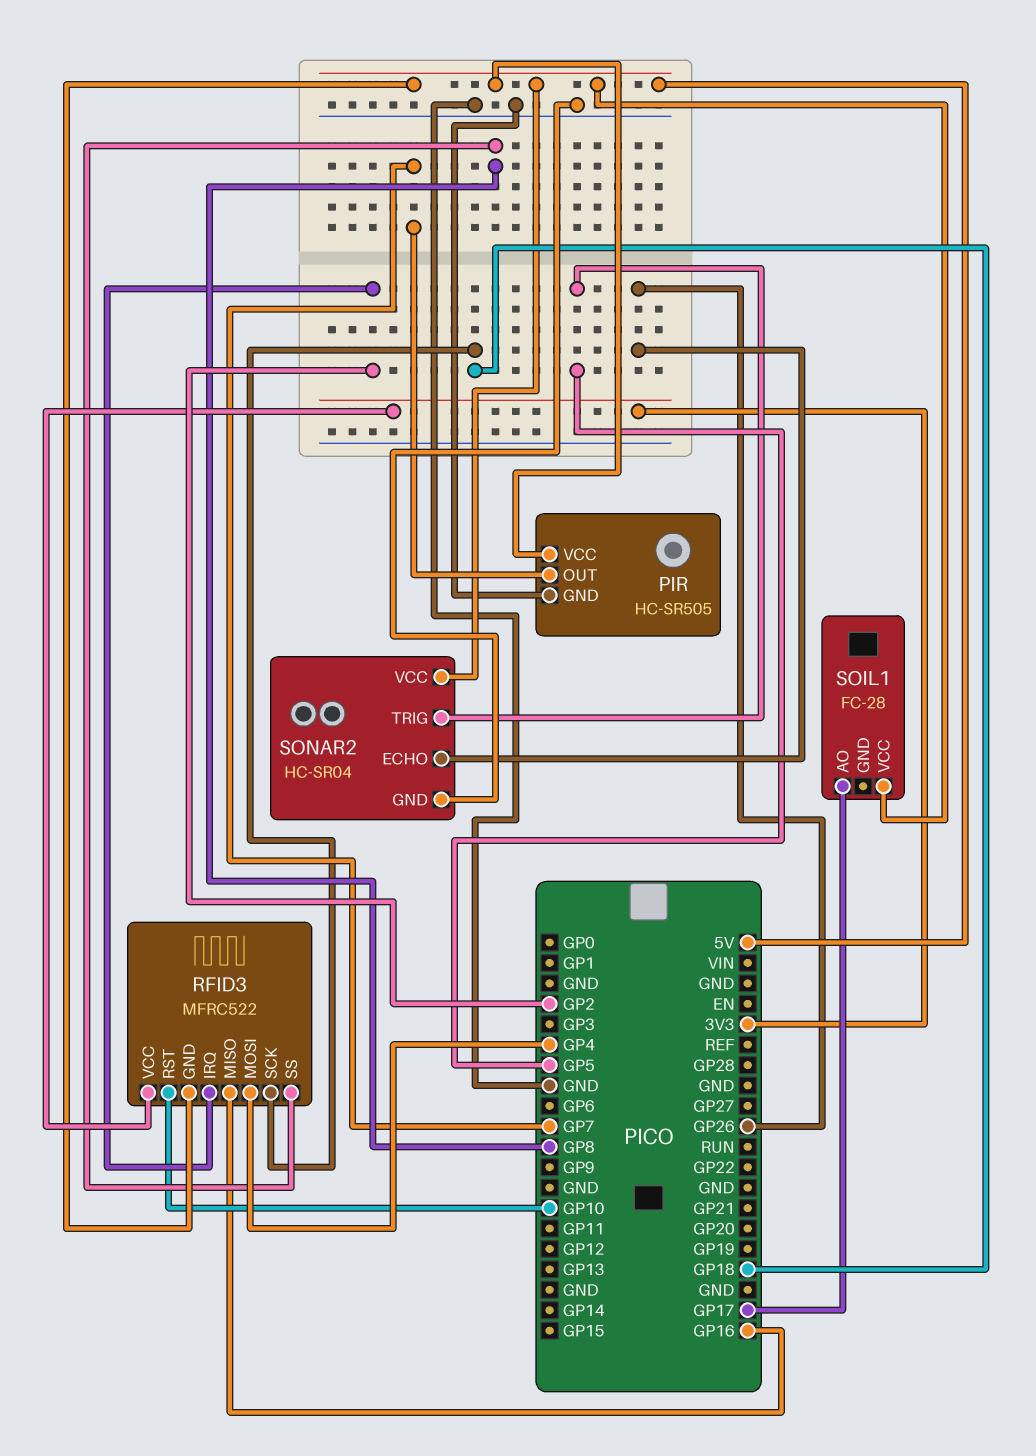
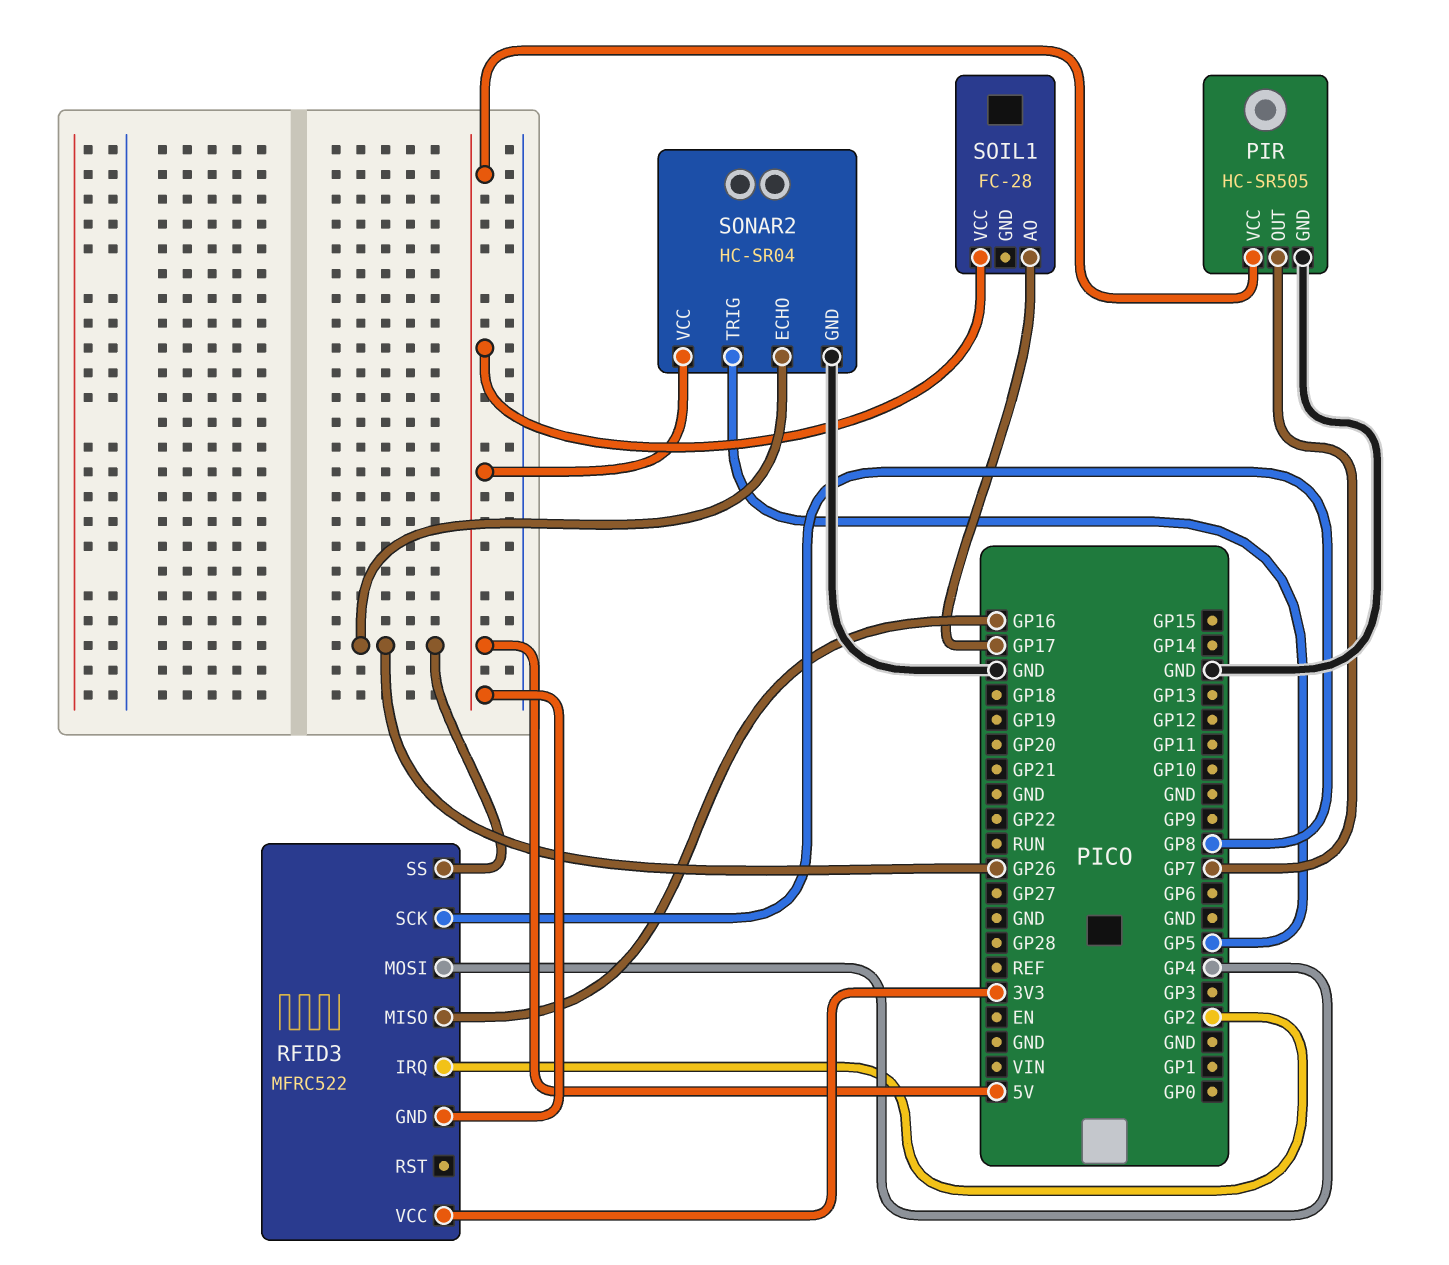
RFID3 pin RST: GP10 -> none
RFID3 pin SCK: GP18 -> GP8
RFID3 pin SS: GP8 -> GP26

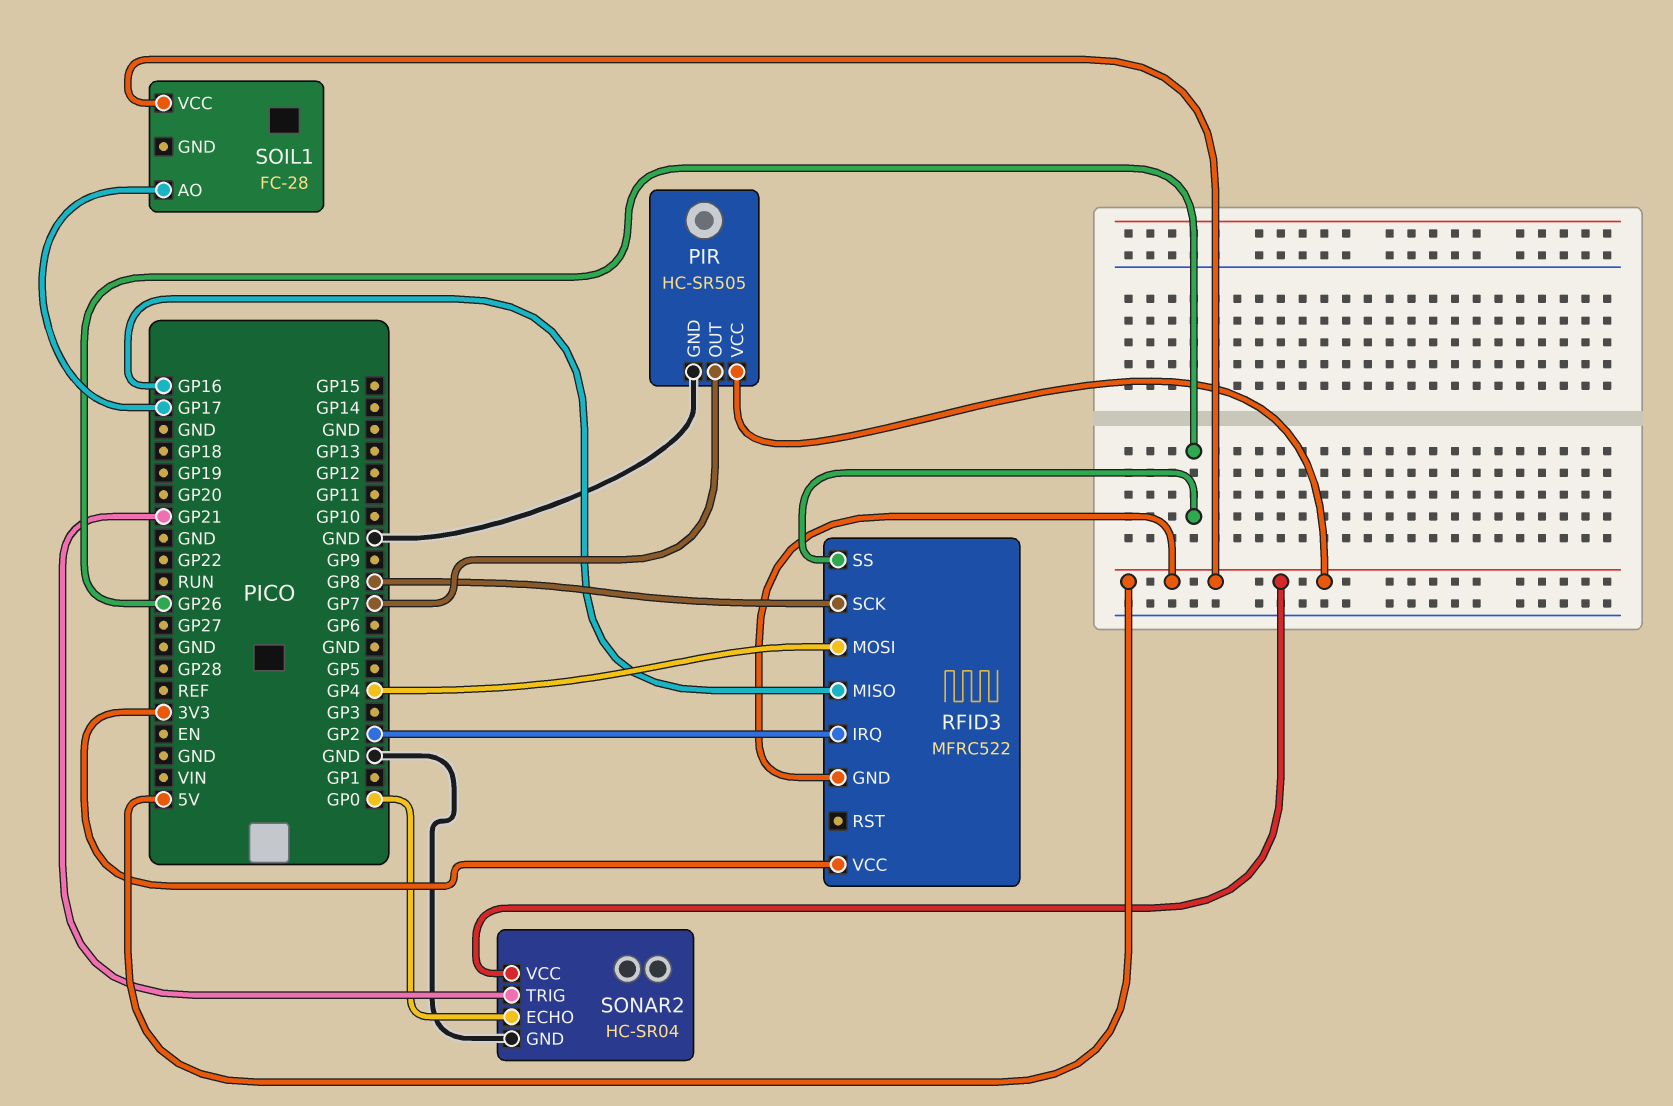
SONAR2 pin ECHO: GP26 -> GP0
SONAR2 pin TRIG: GP5 -> GP21

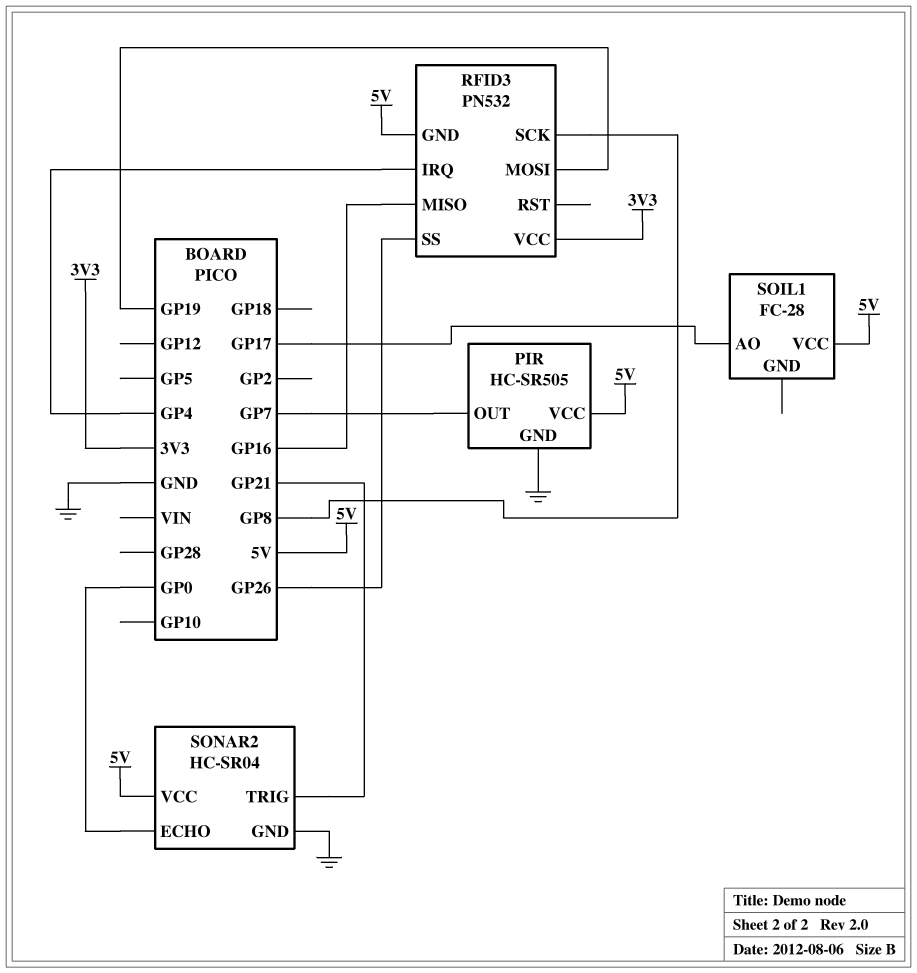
RFID3: MFRC522 -> PN532
RFID3 pin IRQ: GP2 -> GP4
RFID3 pin MOSI: GP4 -> GP19

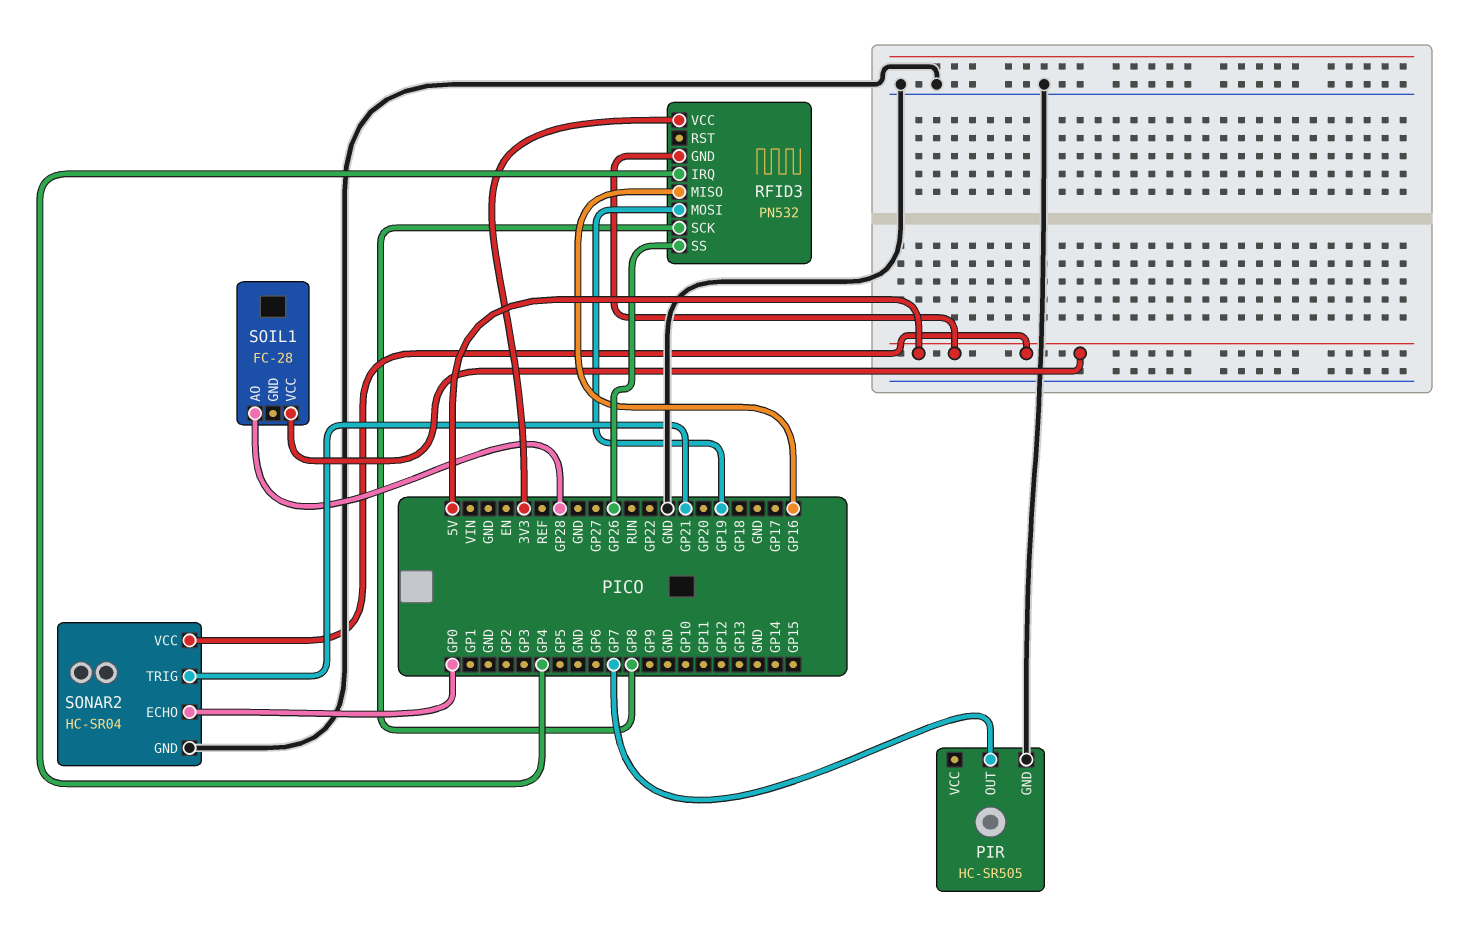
PIR pin VCC: 5V -> none
SOIL1 pin AO: GP17 -> GP28

